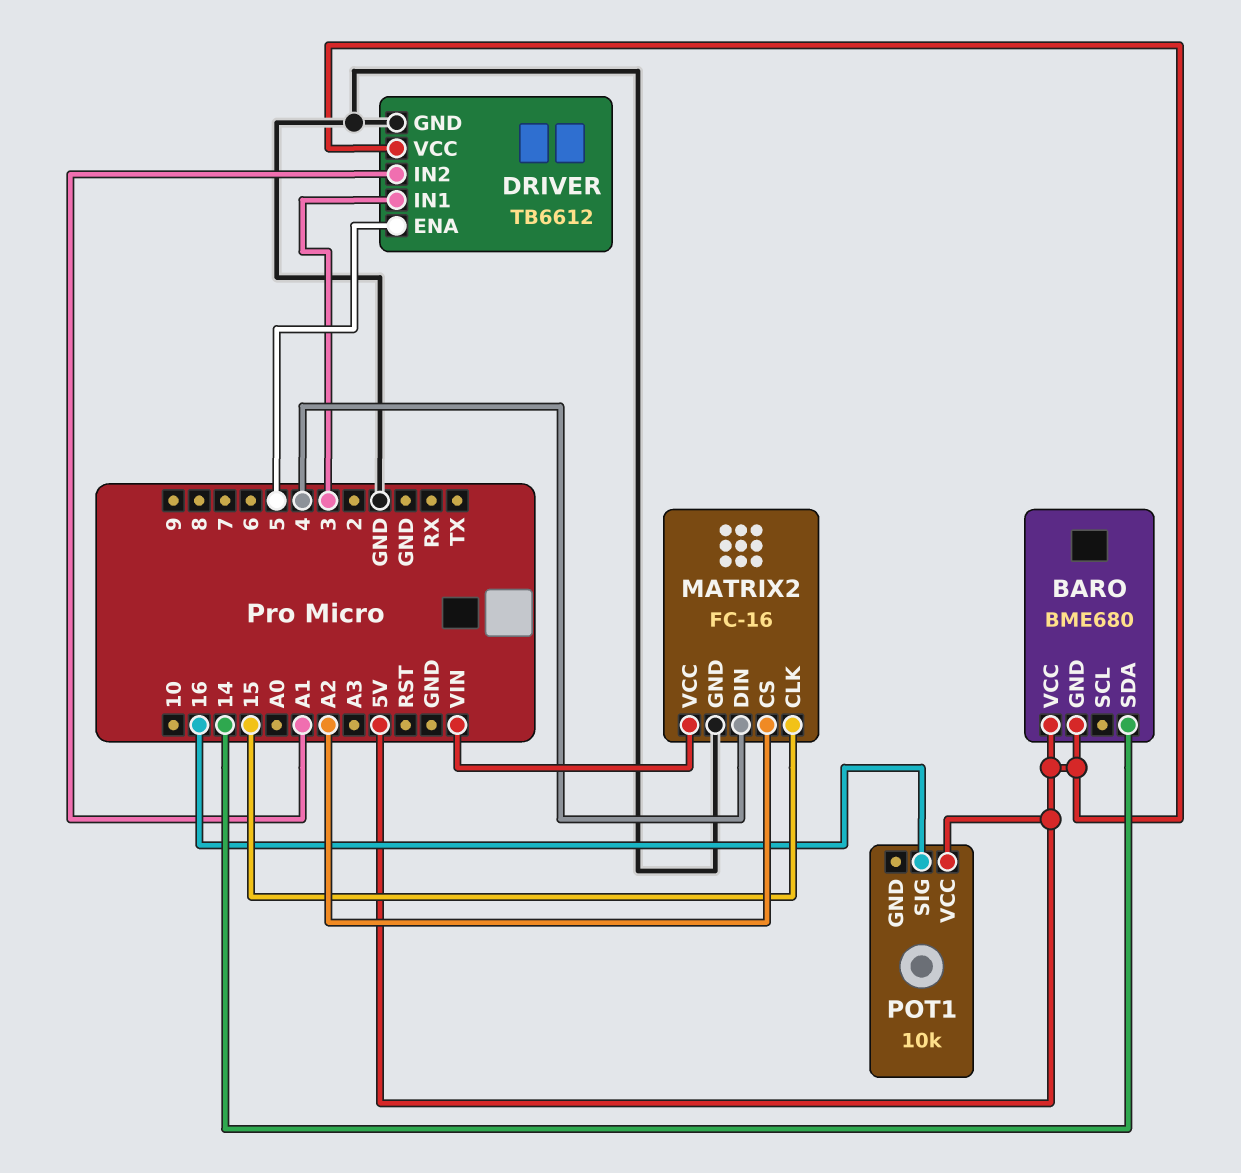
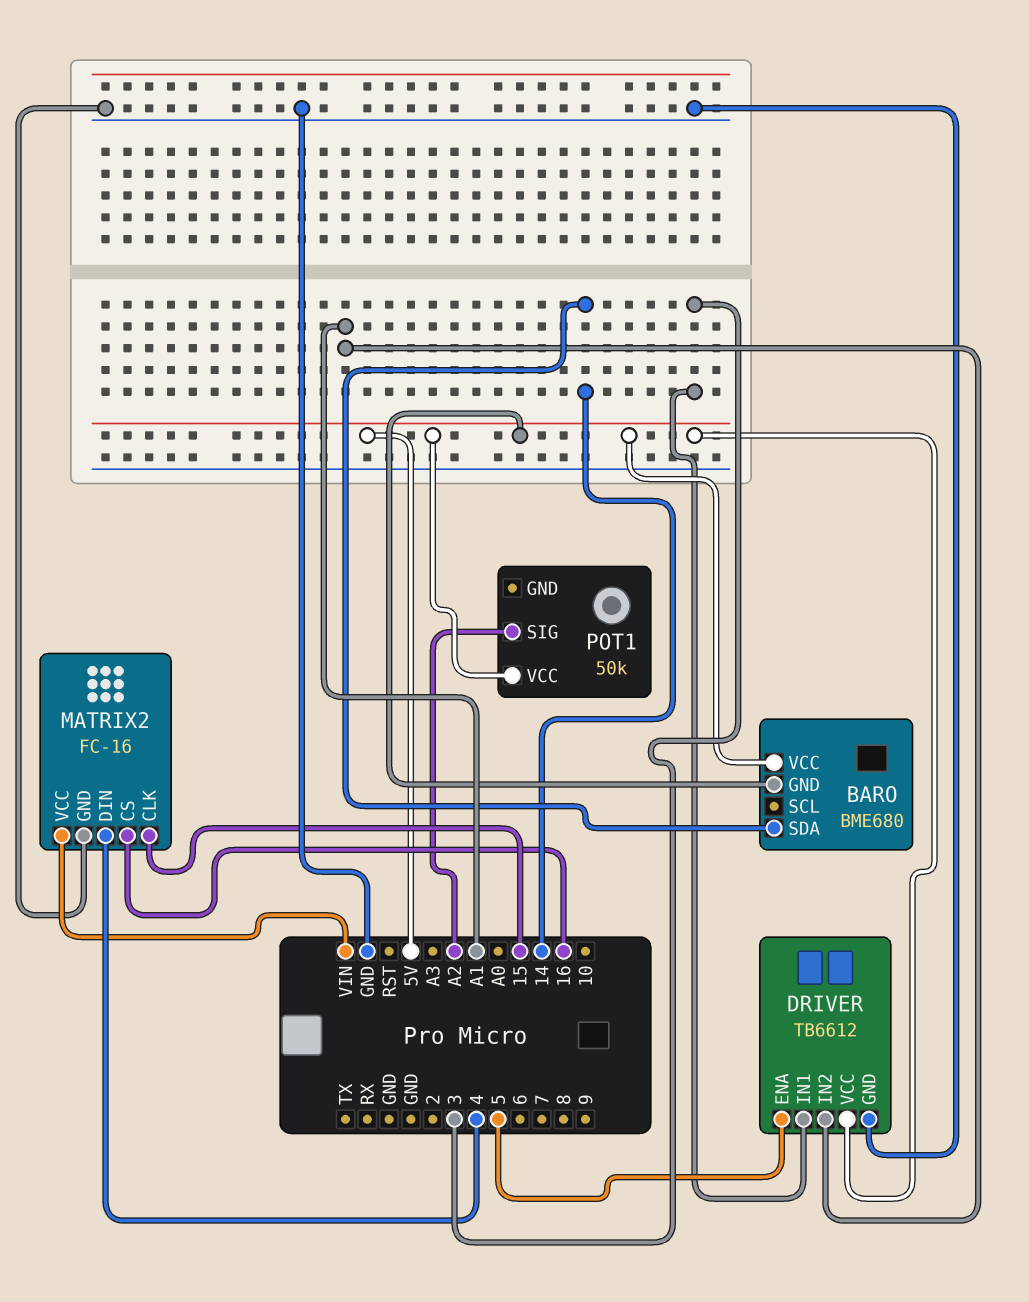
MATRIX2 pin CS: A2 -> 16
POT1: 10k -> 50k
POT1 pin SIG: 16 -> A2

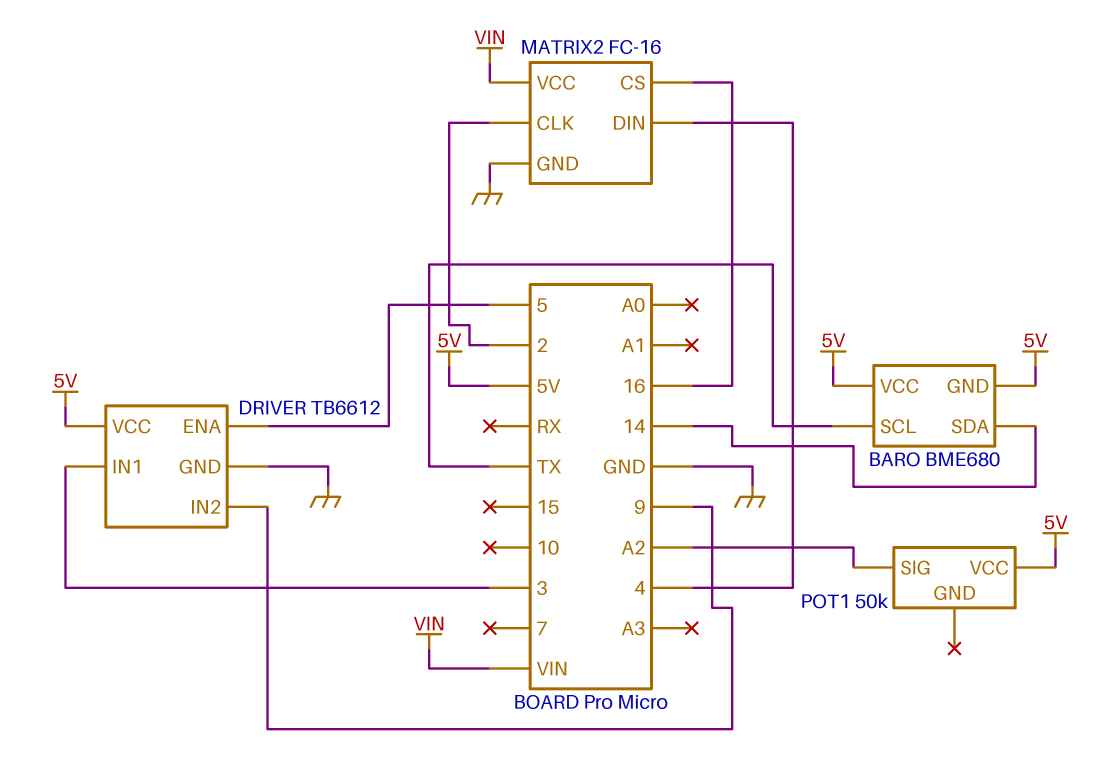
BARO pin SCL: none -> TX
DRIVER pin IN2: A1 -> 9
MATRIX2 pin CLK: 15 -> 2

